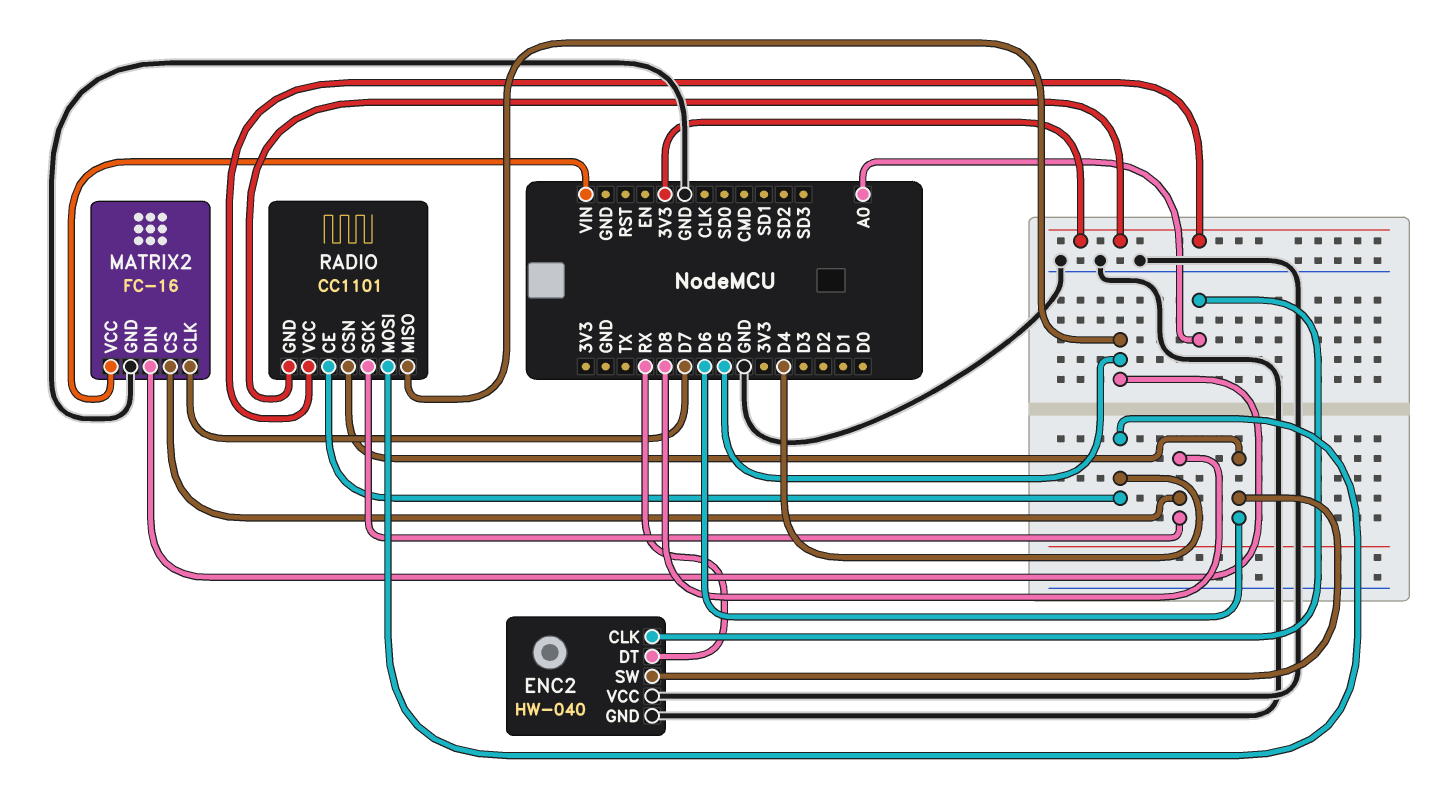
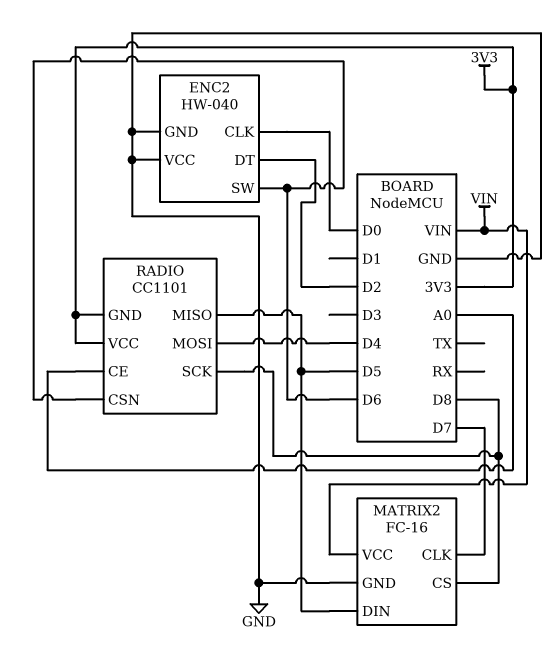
ENC2 pin CLK: A0 -> D0
ENC2 pin DT: RX -> D2
RADIO pin CE: D4 -> A0

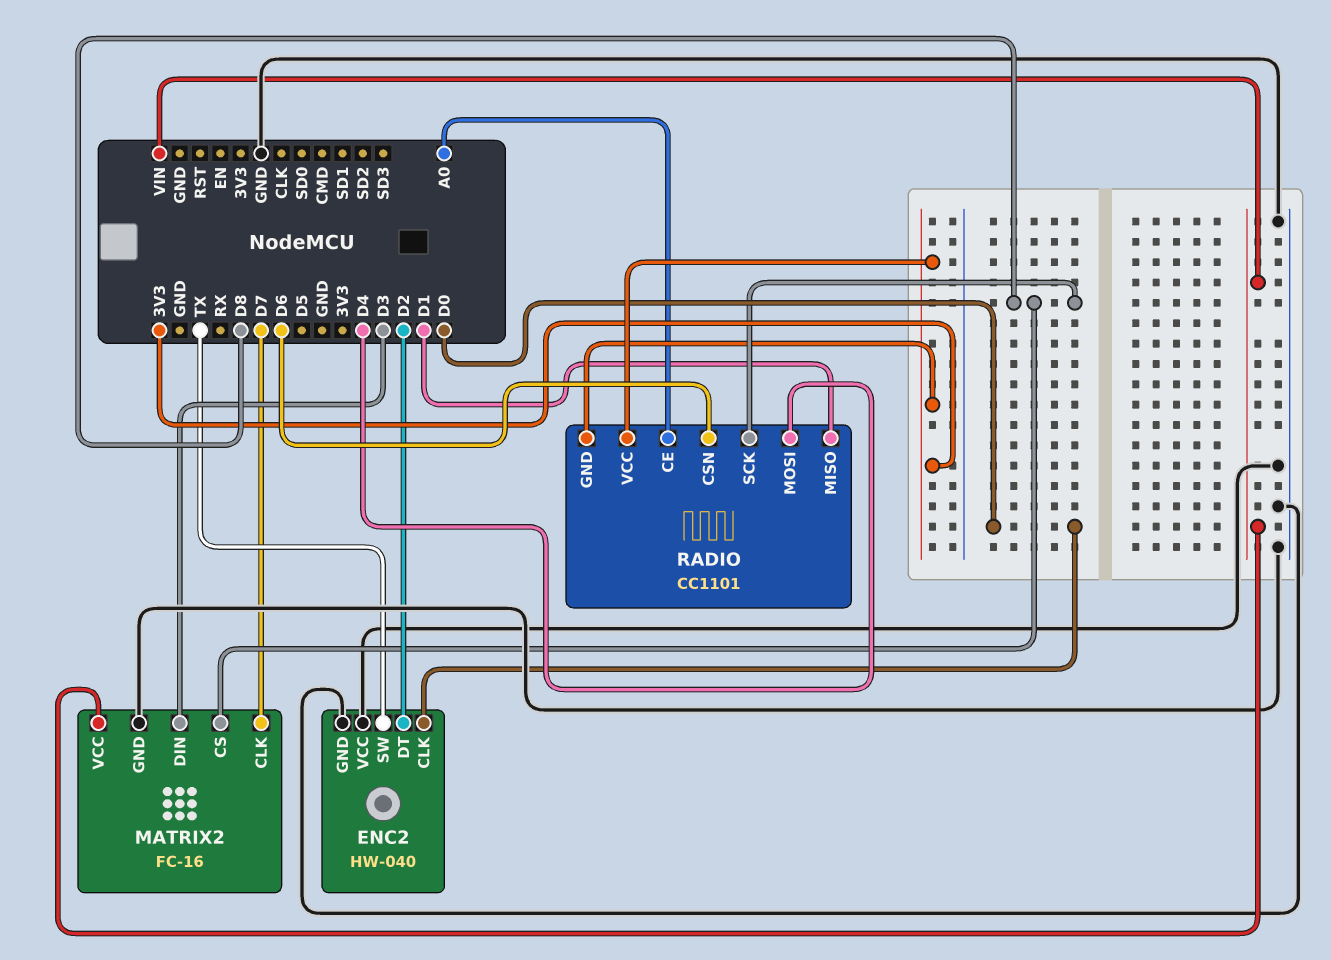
ENC2 pin SW: D6 -> TX
MATRIX2 pin DIN: D5 -> D3
RADIO pin MISO: D5 -> D1

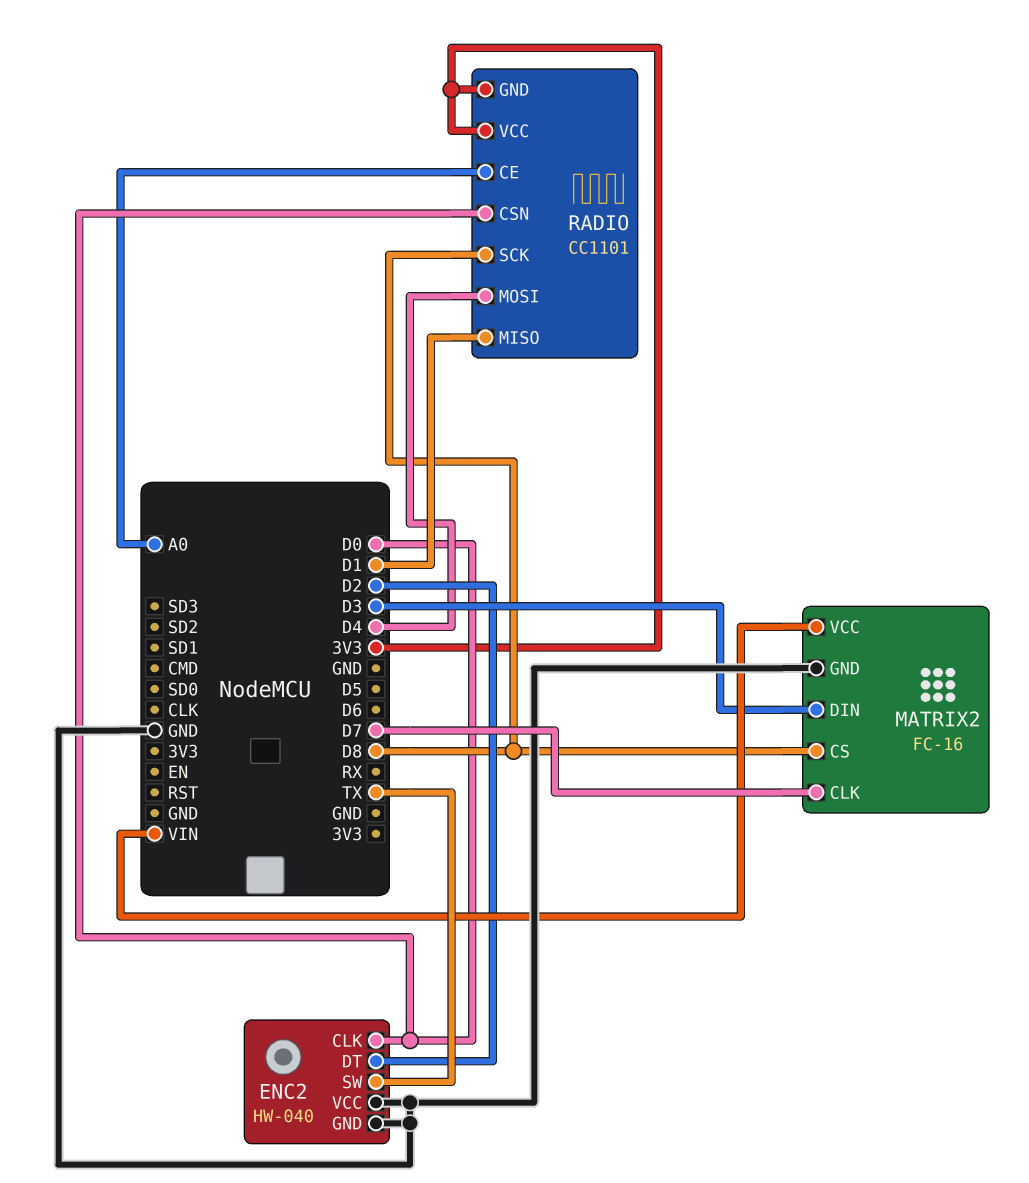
RADIO pin CSN: D6 -> D0

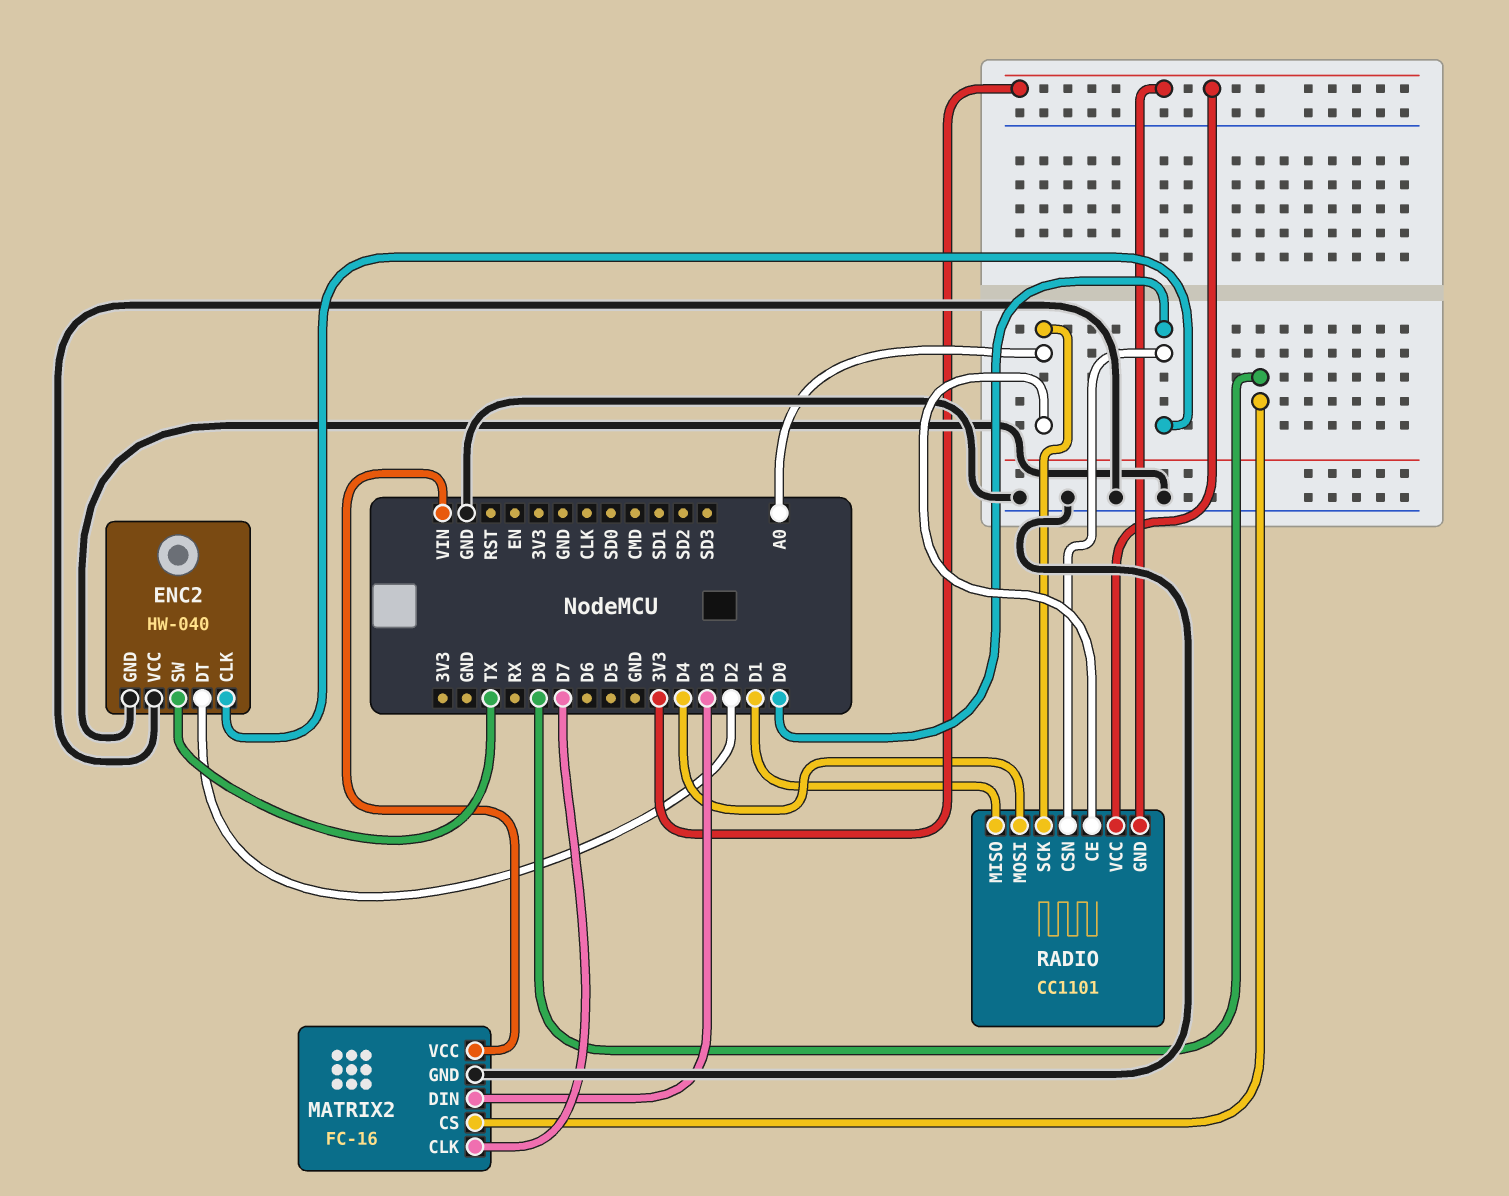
RADIO pin SCK: D8 -> A0

